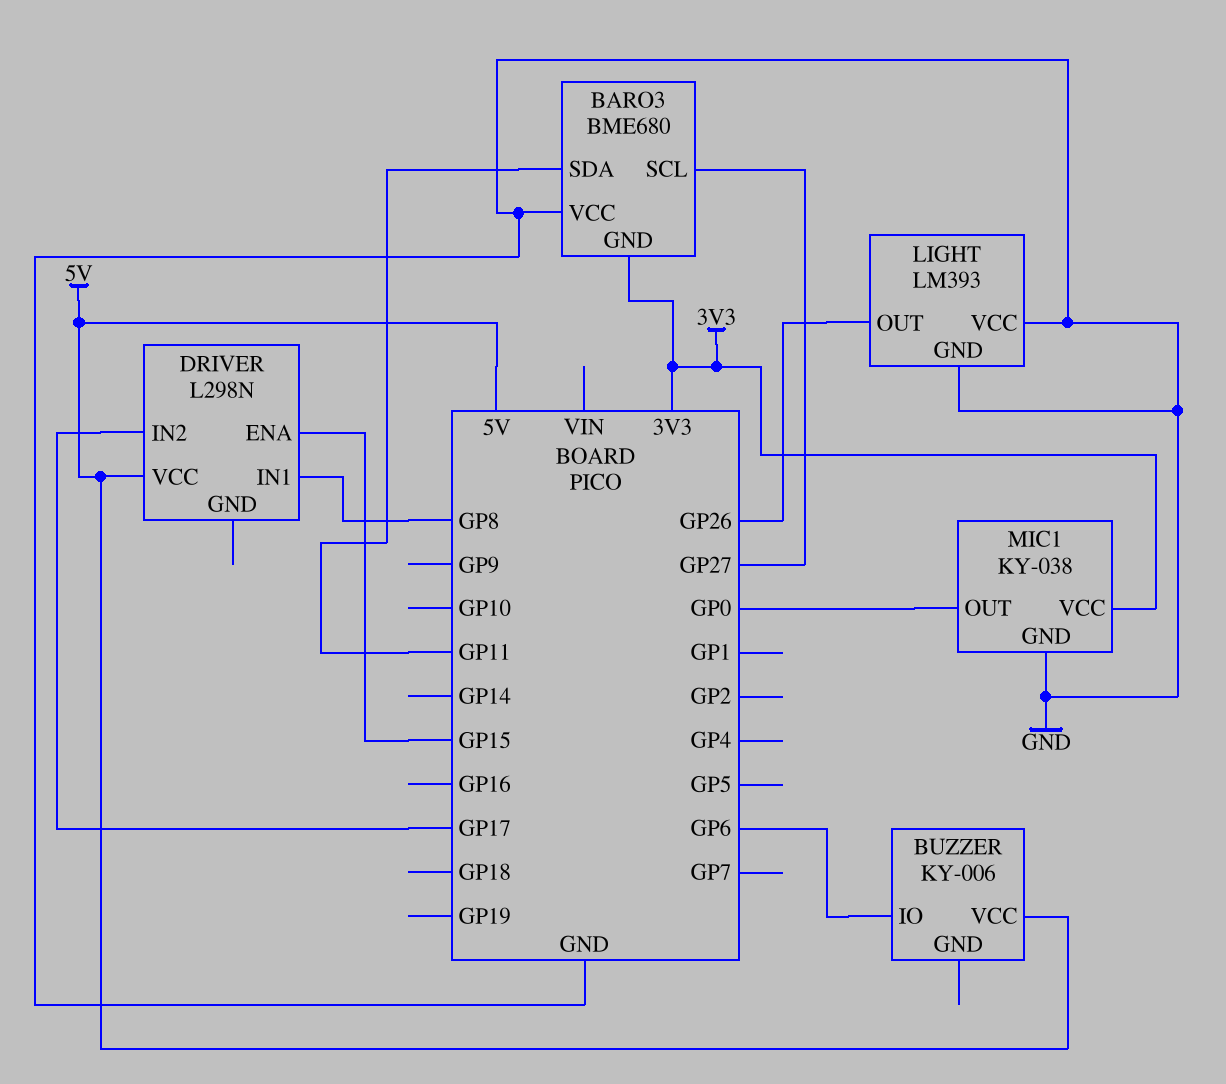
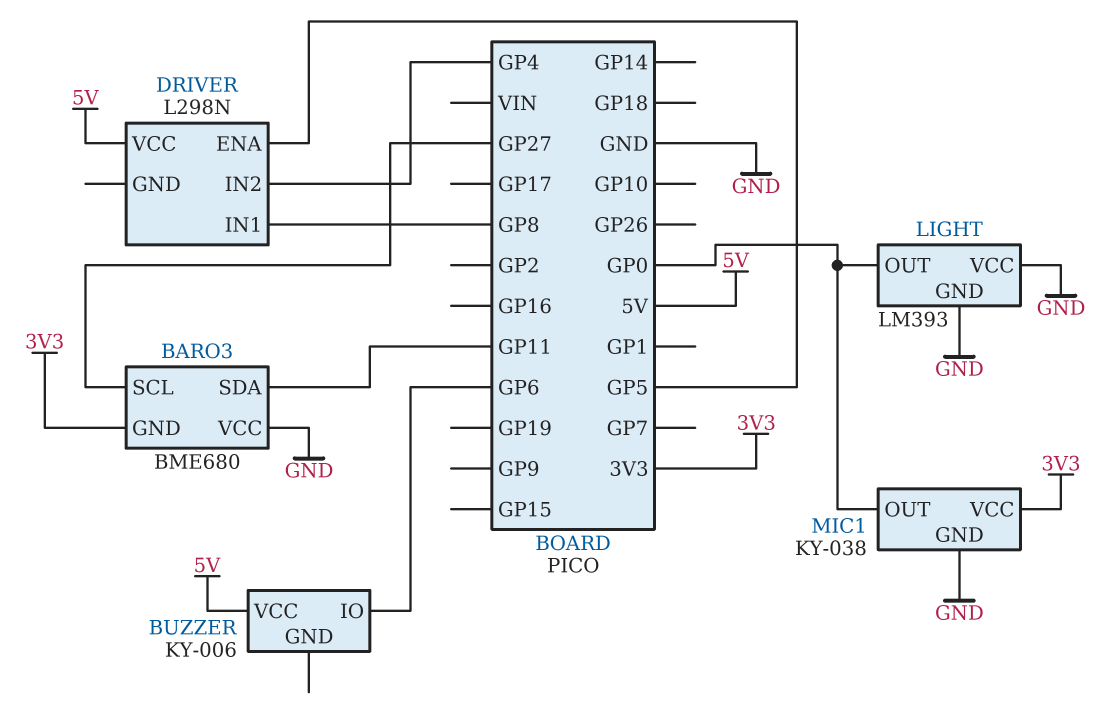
DRIVER pin ENA: GP15 -> GP5
DRIVER pin IN2: GP17 -> GP4
LIGHT pin OUT: GP26 -> GP0

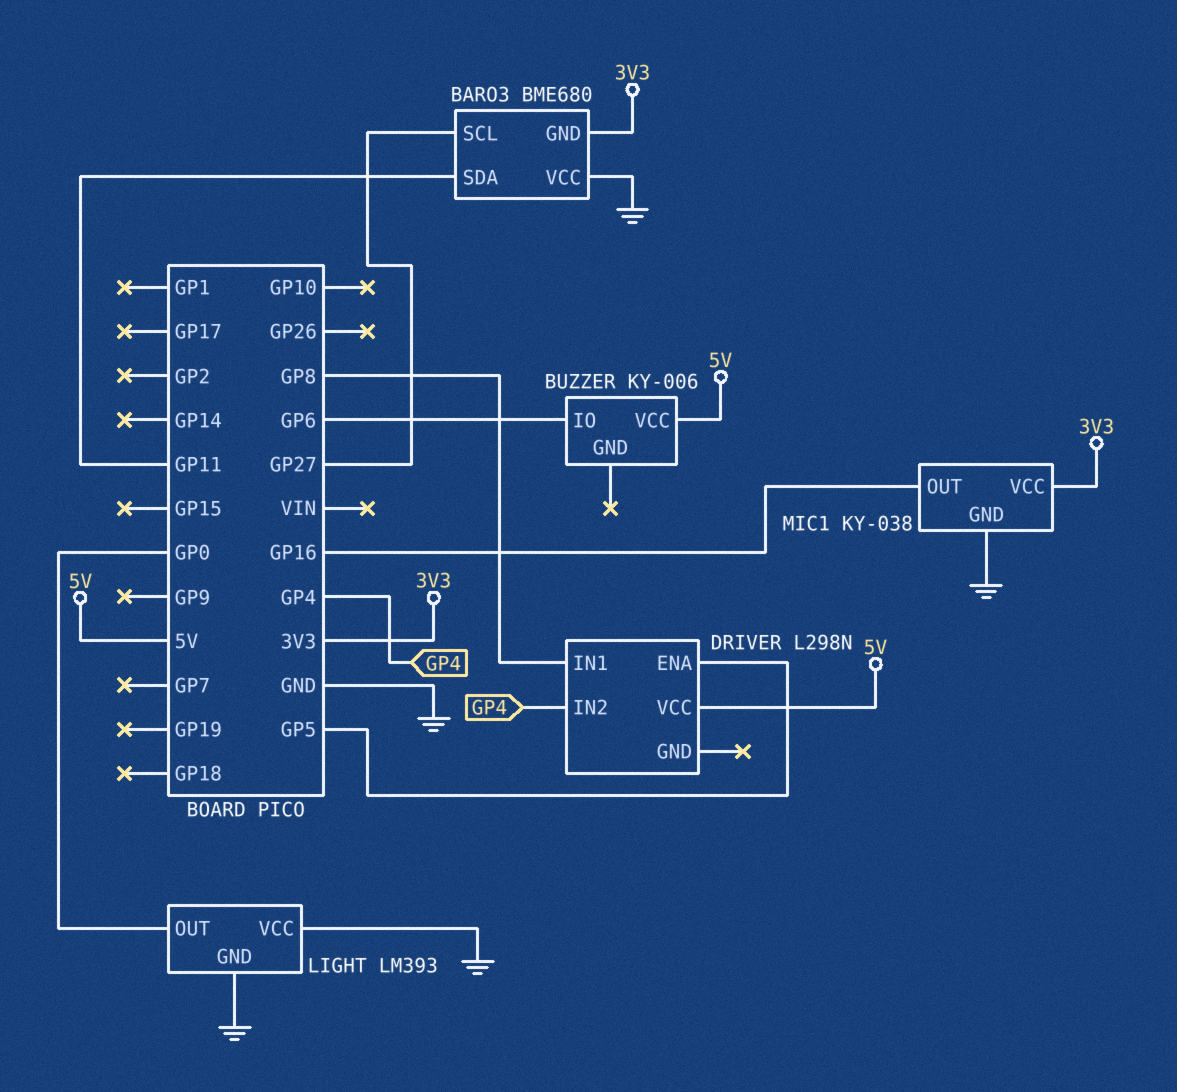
MIC1 pin OUT: GP0 -> GP16

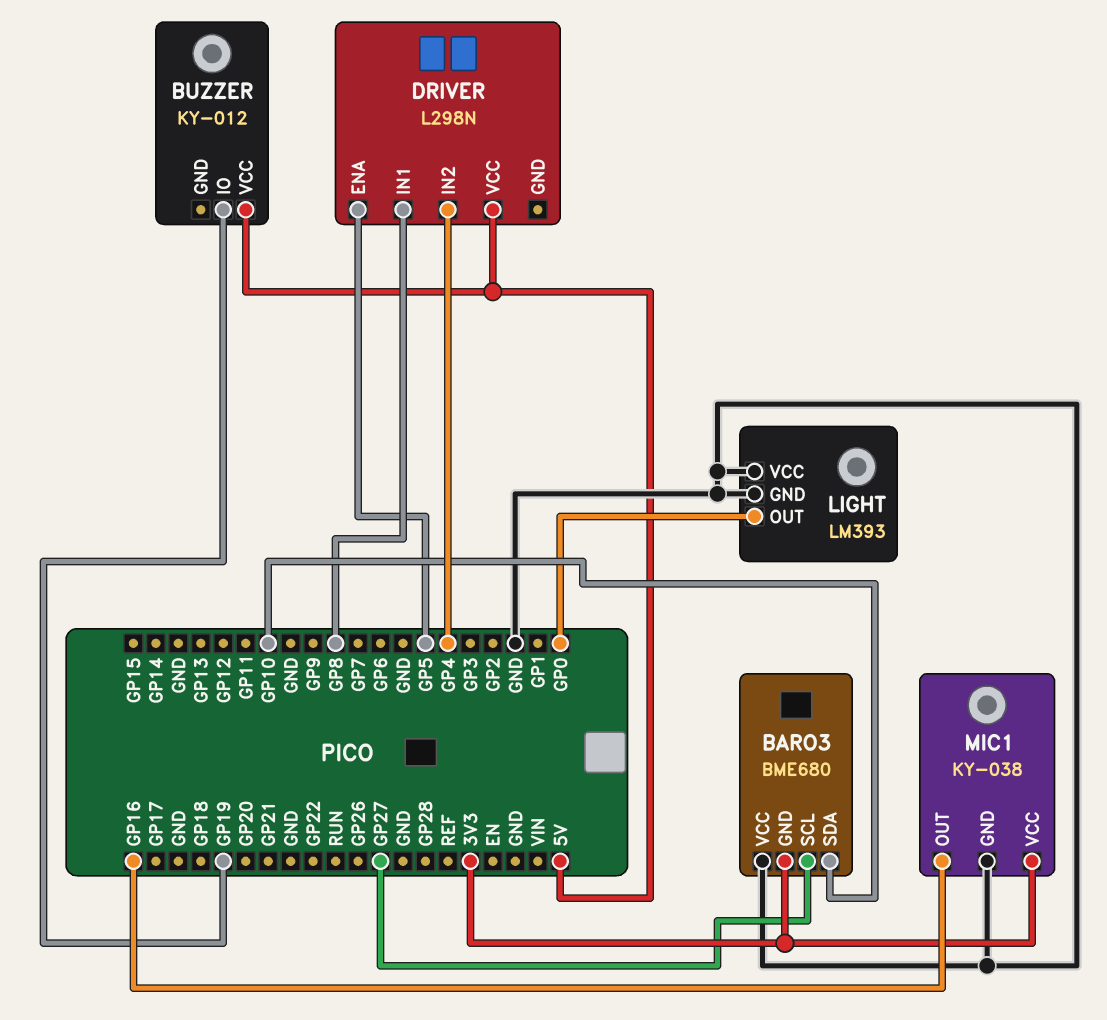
BARO3 pin SDA: GP11 -> GP10
BUZZER: KY-006 -> KY-012
BUZZER pin IO: GP6 -> GP19

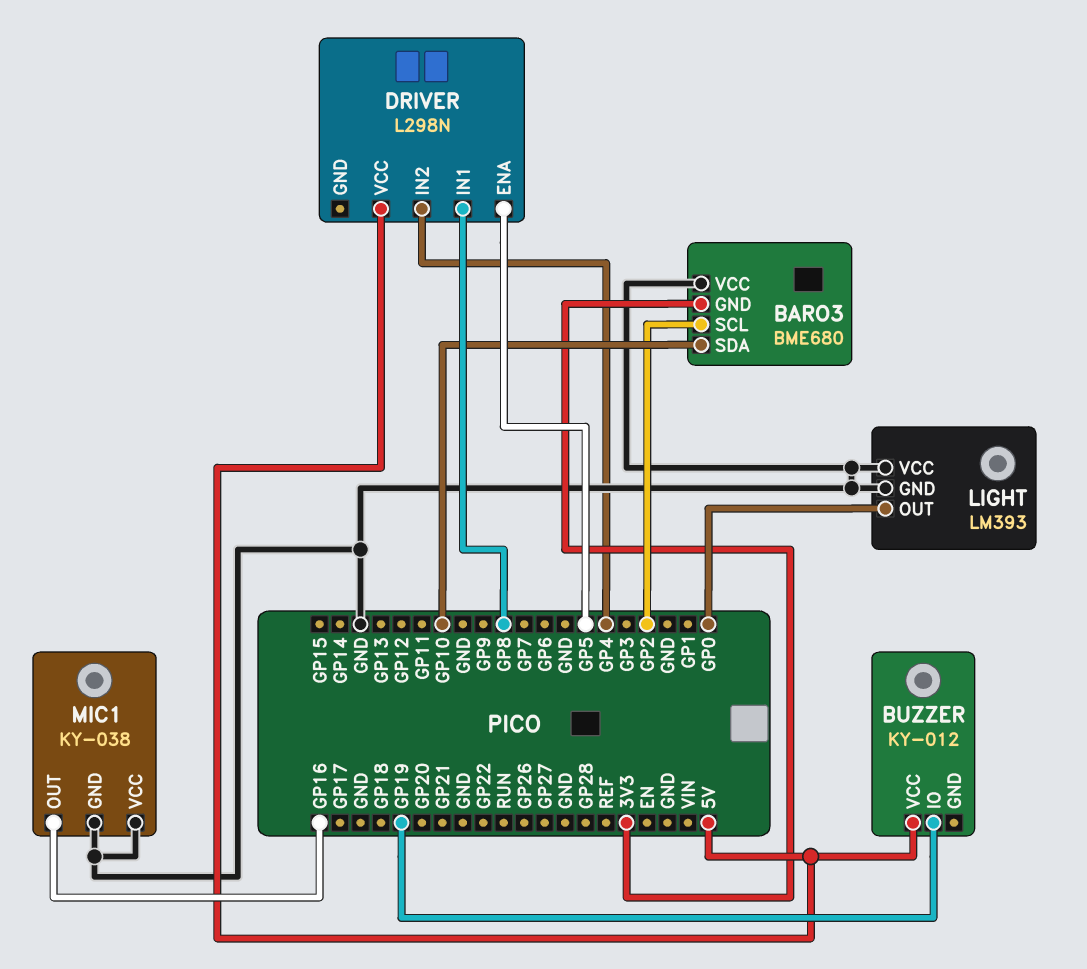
BARO3 pin SCL: GP27 -> GP2
MIC1 pin VCC: 3V3 -> GND

